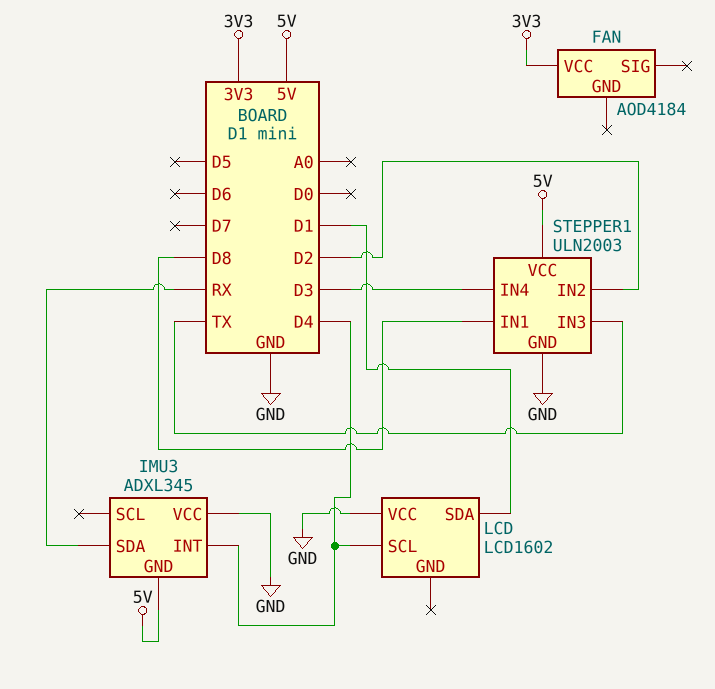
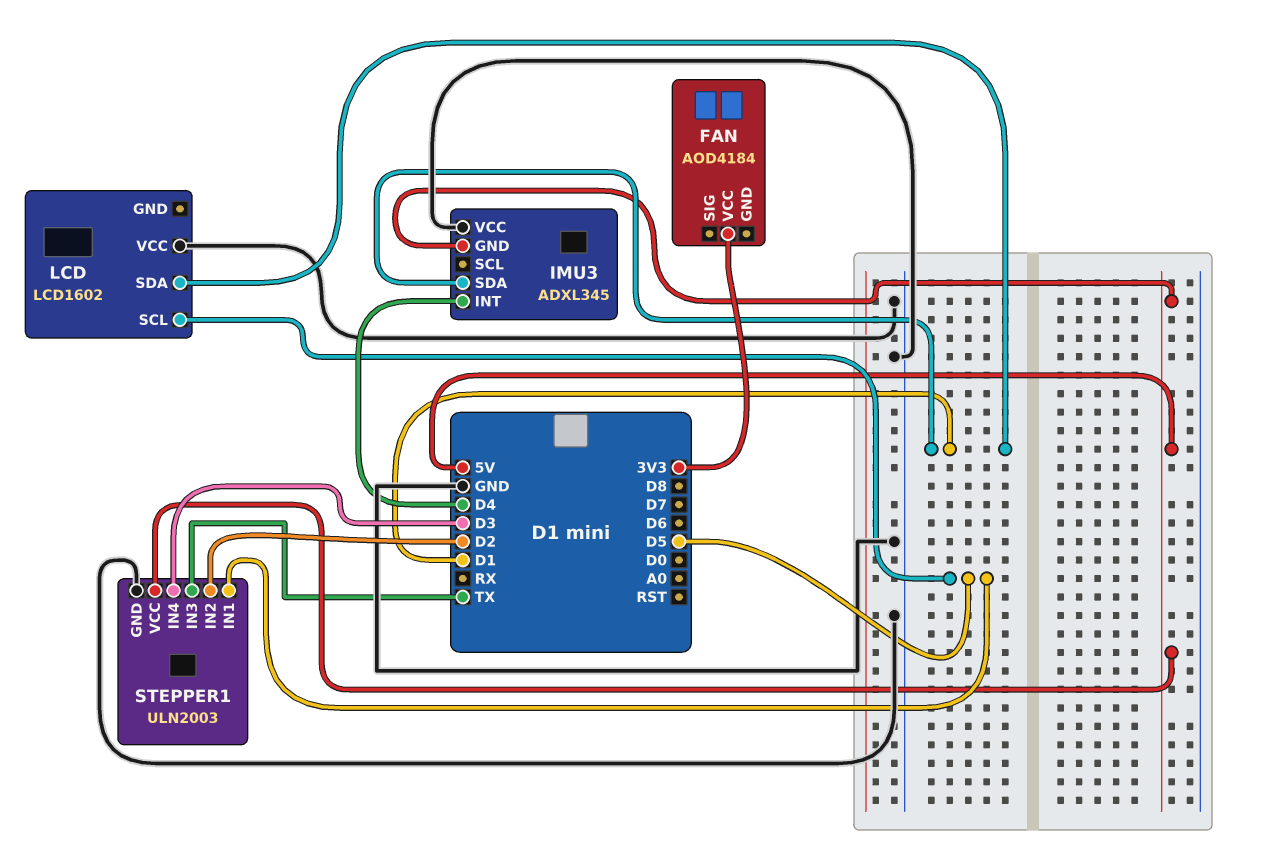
IMU3 pin SDA: RX -> D1
LCD pin SCL: D4 -> D5
STEPPER1 pin IN1: D8 -> D5

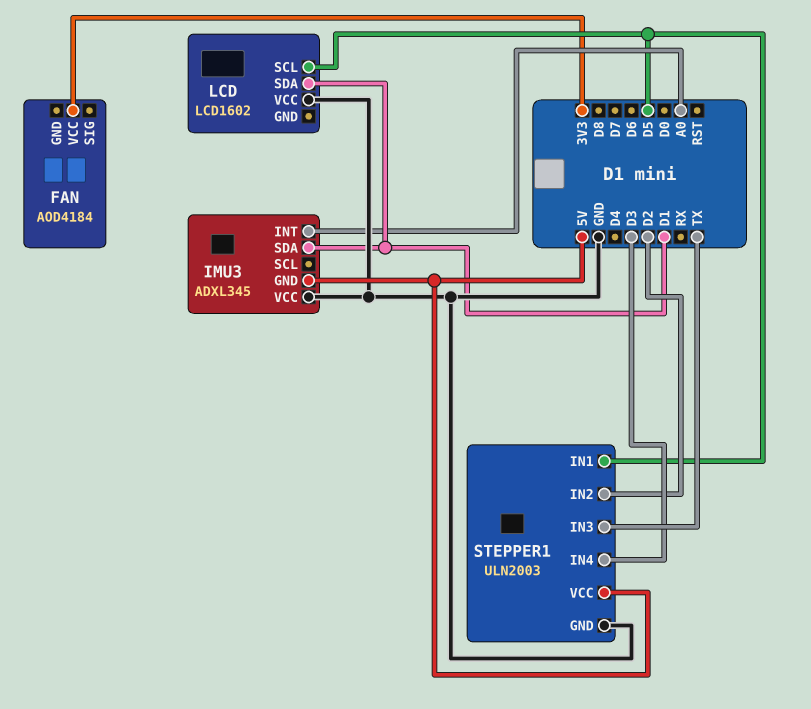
IMU3 pin INT: D4 -> A0

